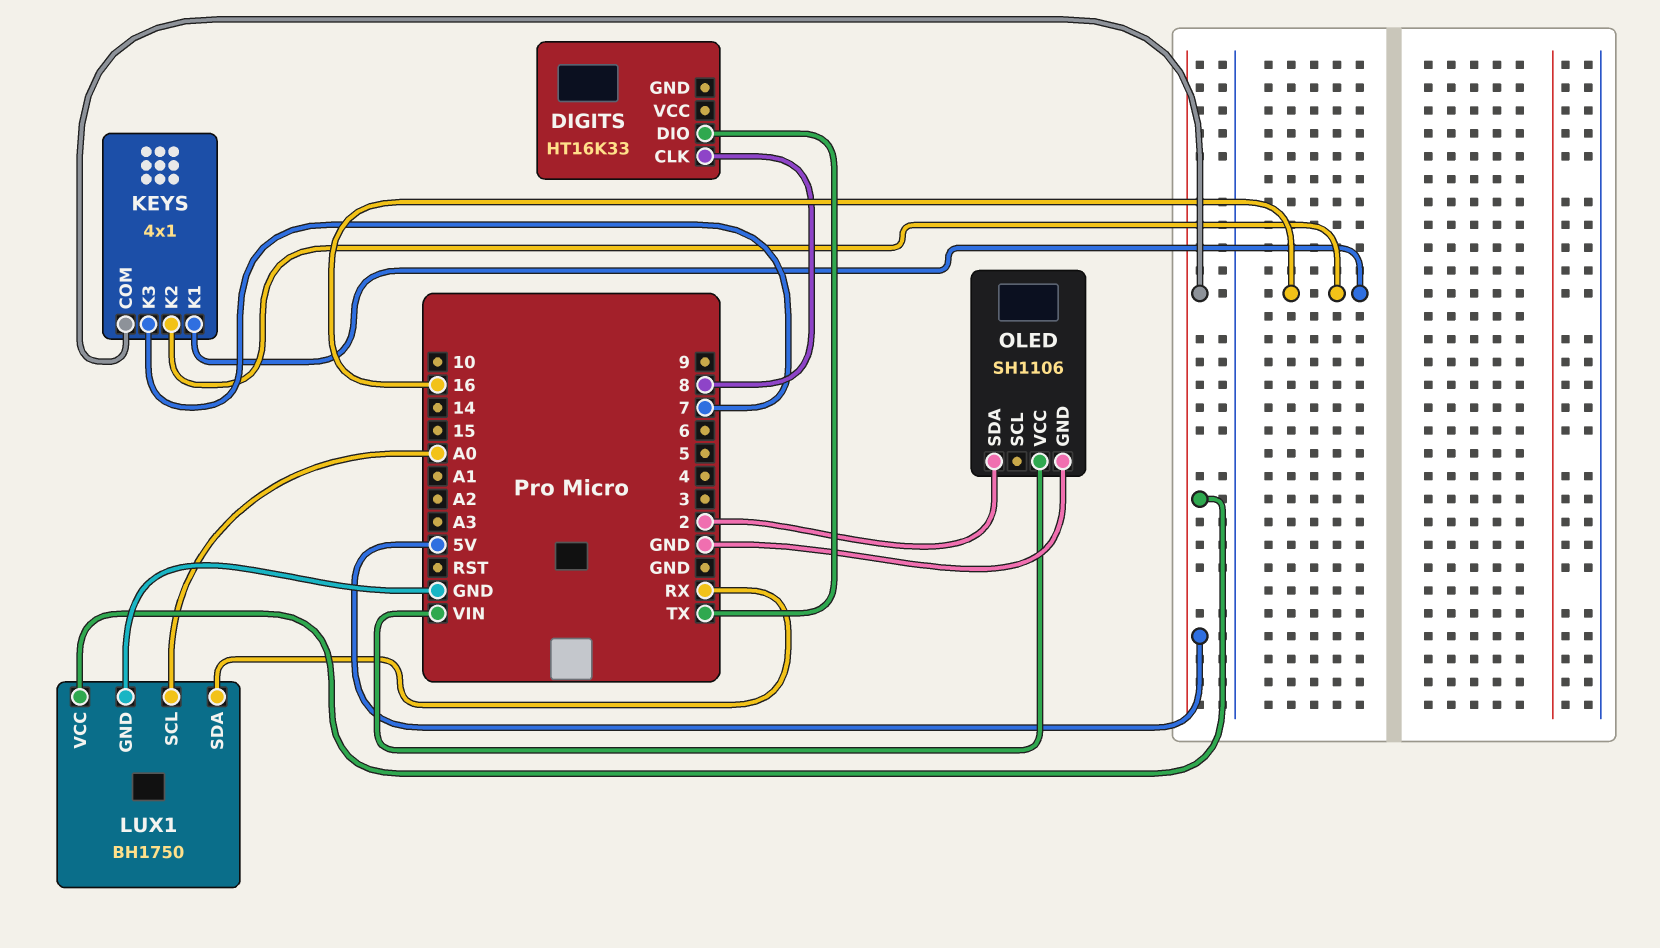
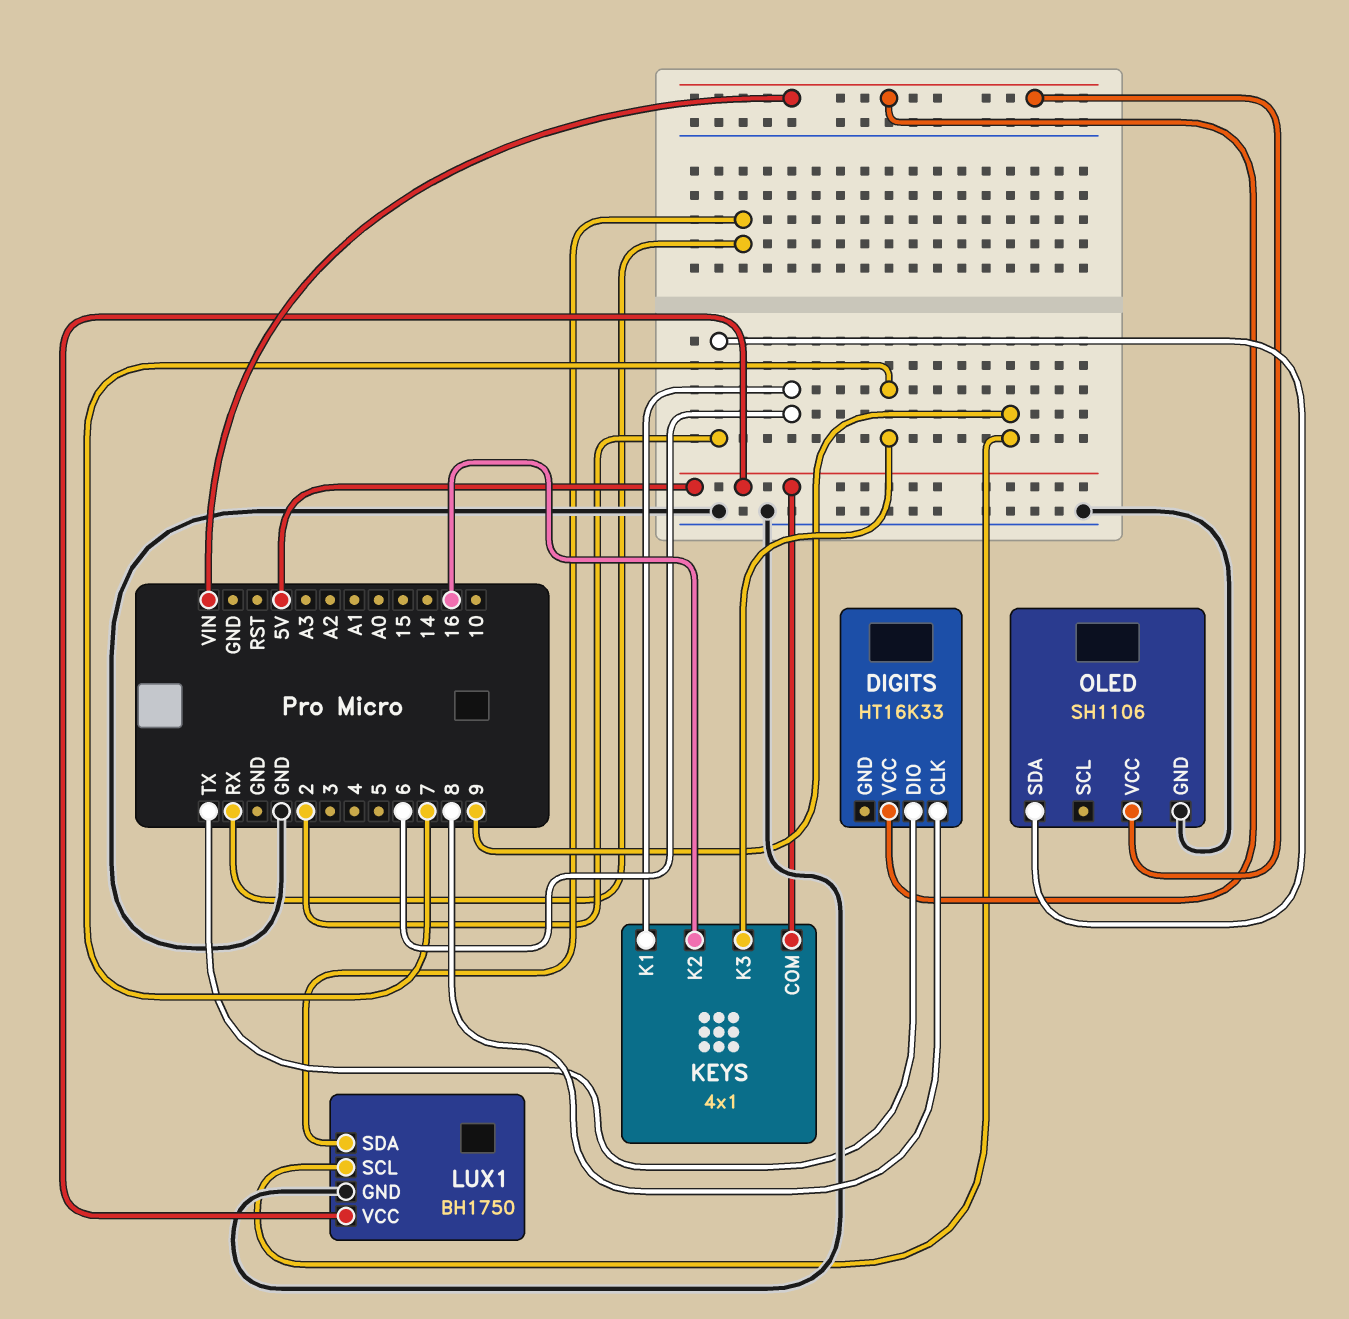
DIGITS pin VCC: none -> VIN
KEYS pin K1: 16 -> 6
LUX1 pin SCL: A0 -> 9

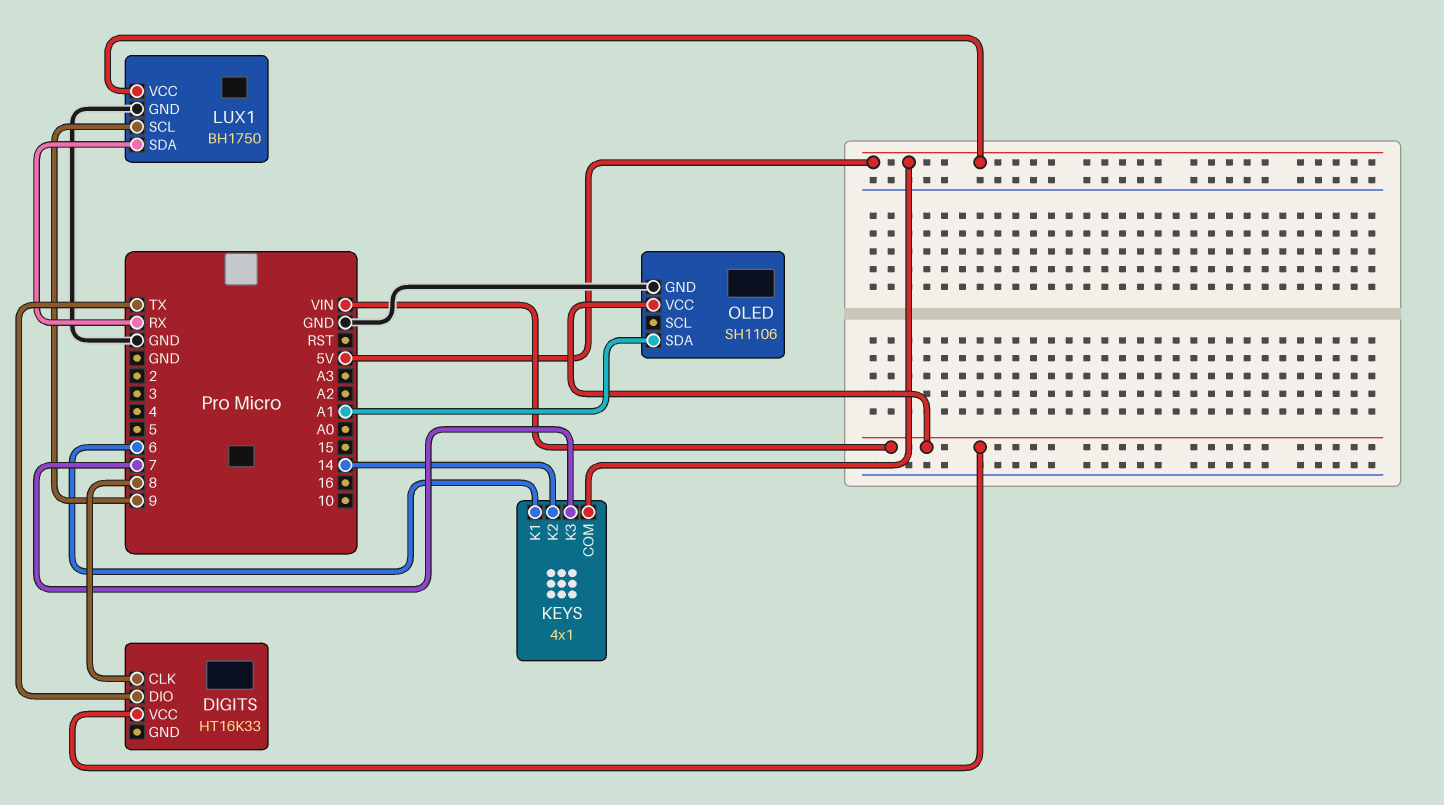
KEYS pin K2: 16 -> 14
OLED pin SDA: 2 -> A1

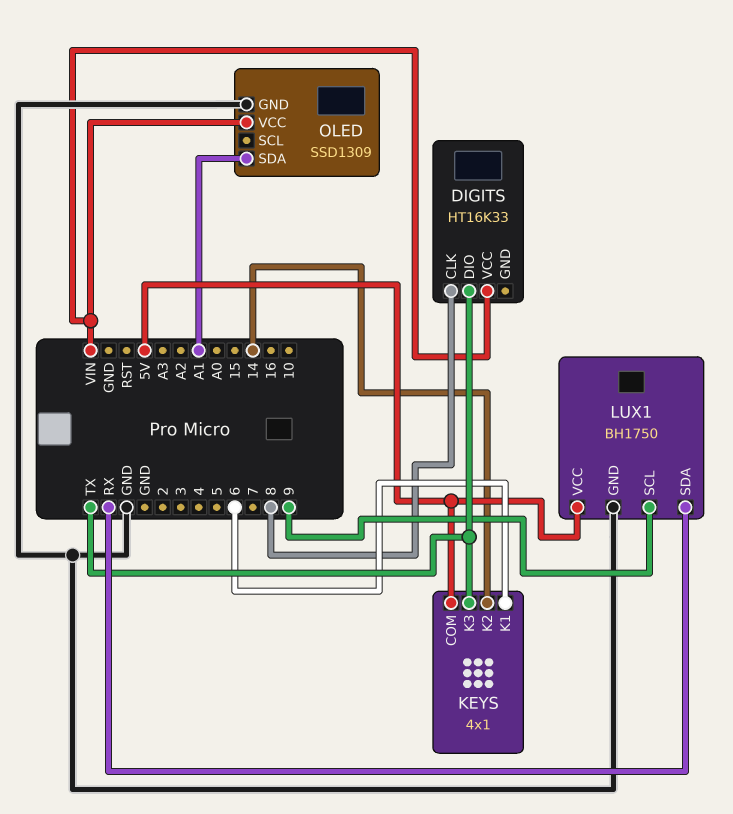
KEYS pin K3: 7 -> TX
OLED: SH1106 -> SSD1309

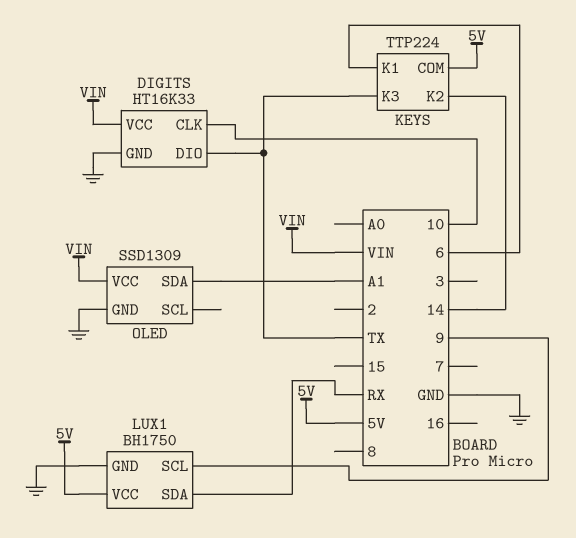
DIGITS pin CLK: 8 -> 10
DIGITS pin GND: none -> GND
KEYS: 4x1 -> TTP224

